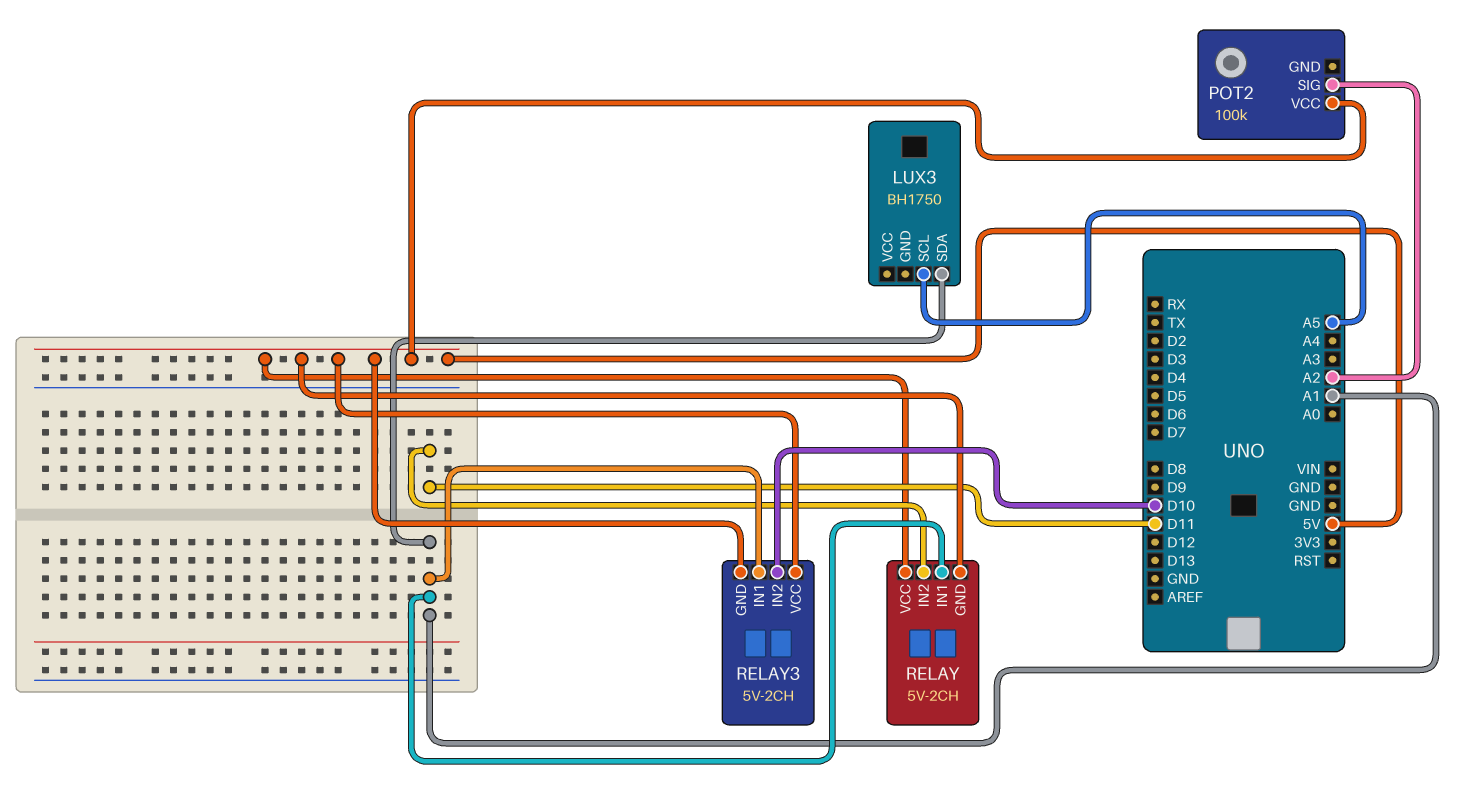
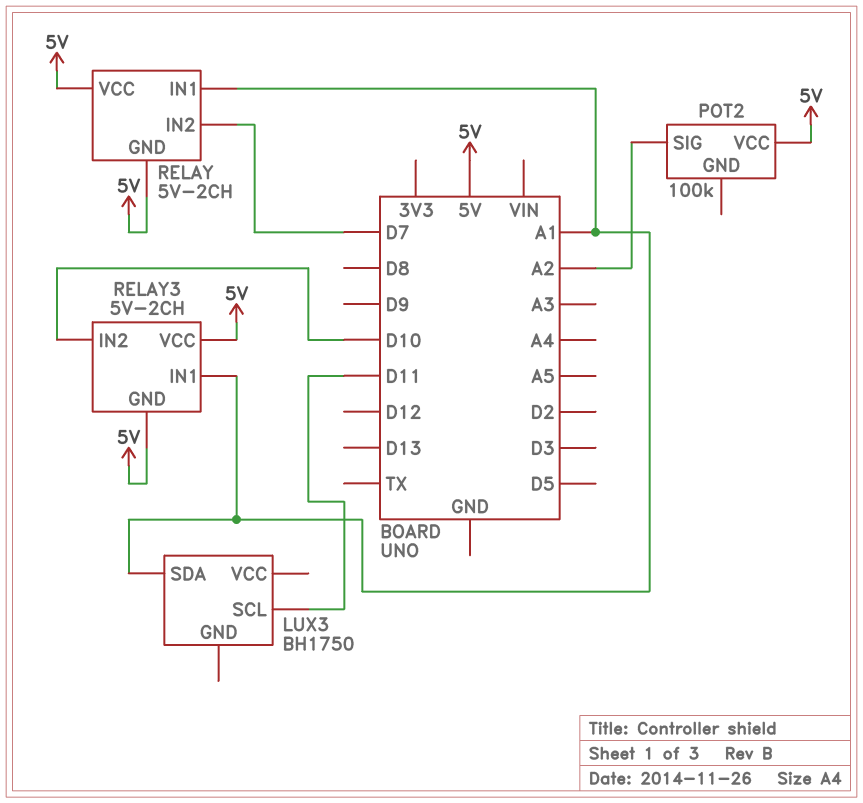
LUX3 pin SCL: A5 -> D11
RELAY pin IN2: D11 -> D7

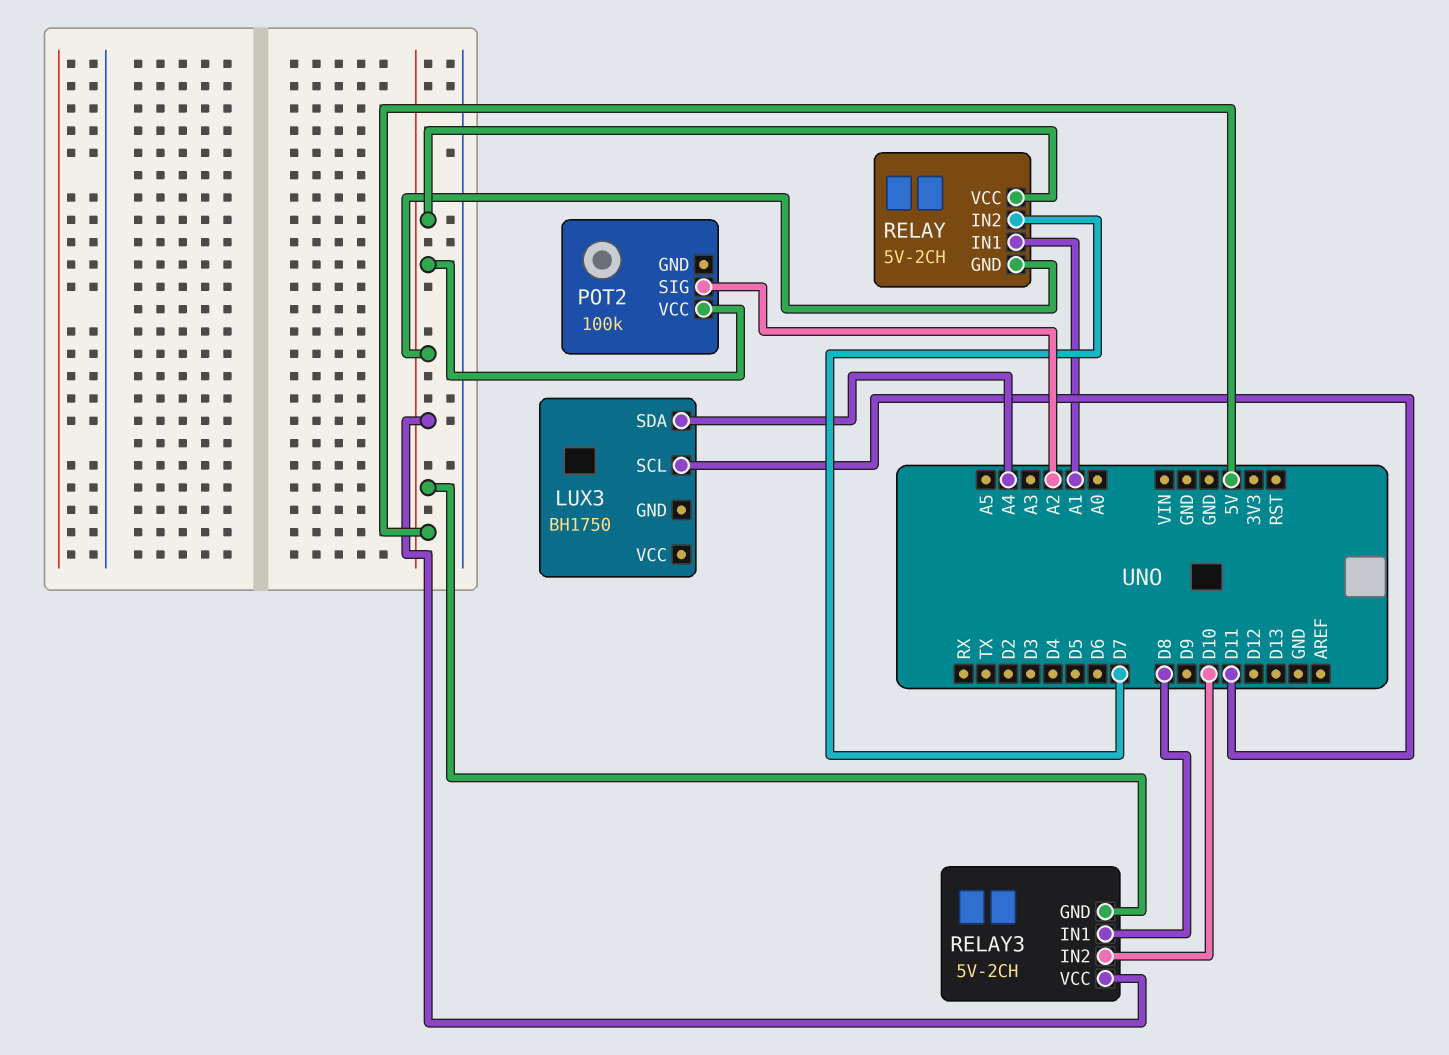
LUX3 pin SDA: A1 -> A4
RELAY3 pin IN1: A1 -> D8

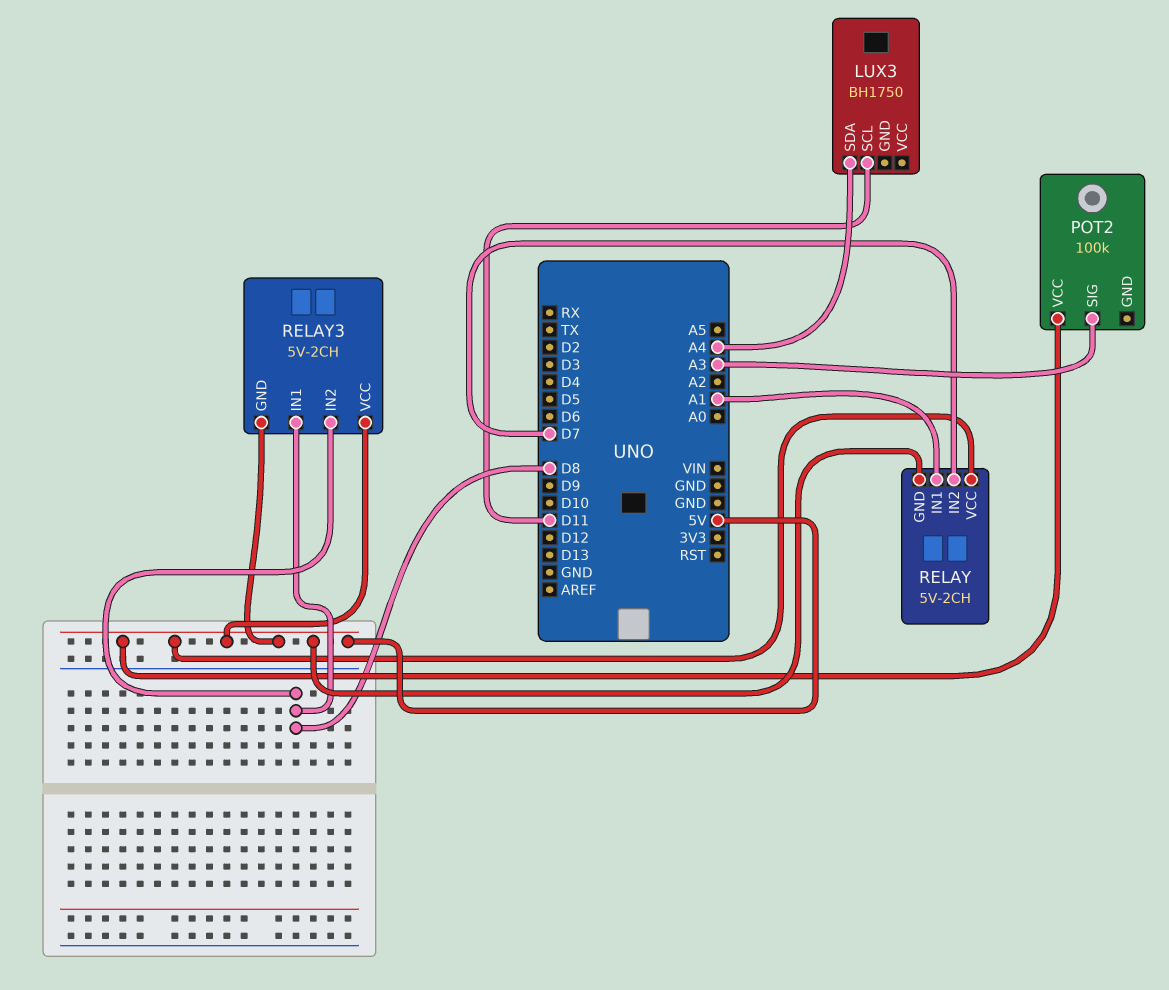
POT2 pin SIG: A2 -> A3
RELAY3 pin IN2: D10 -> D8

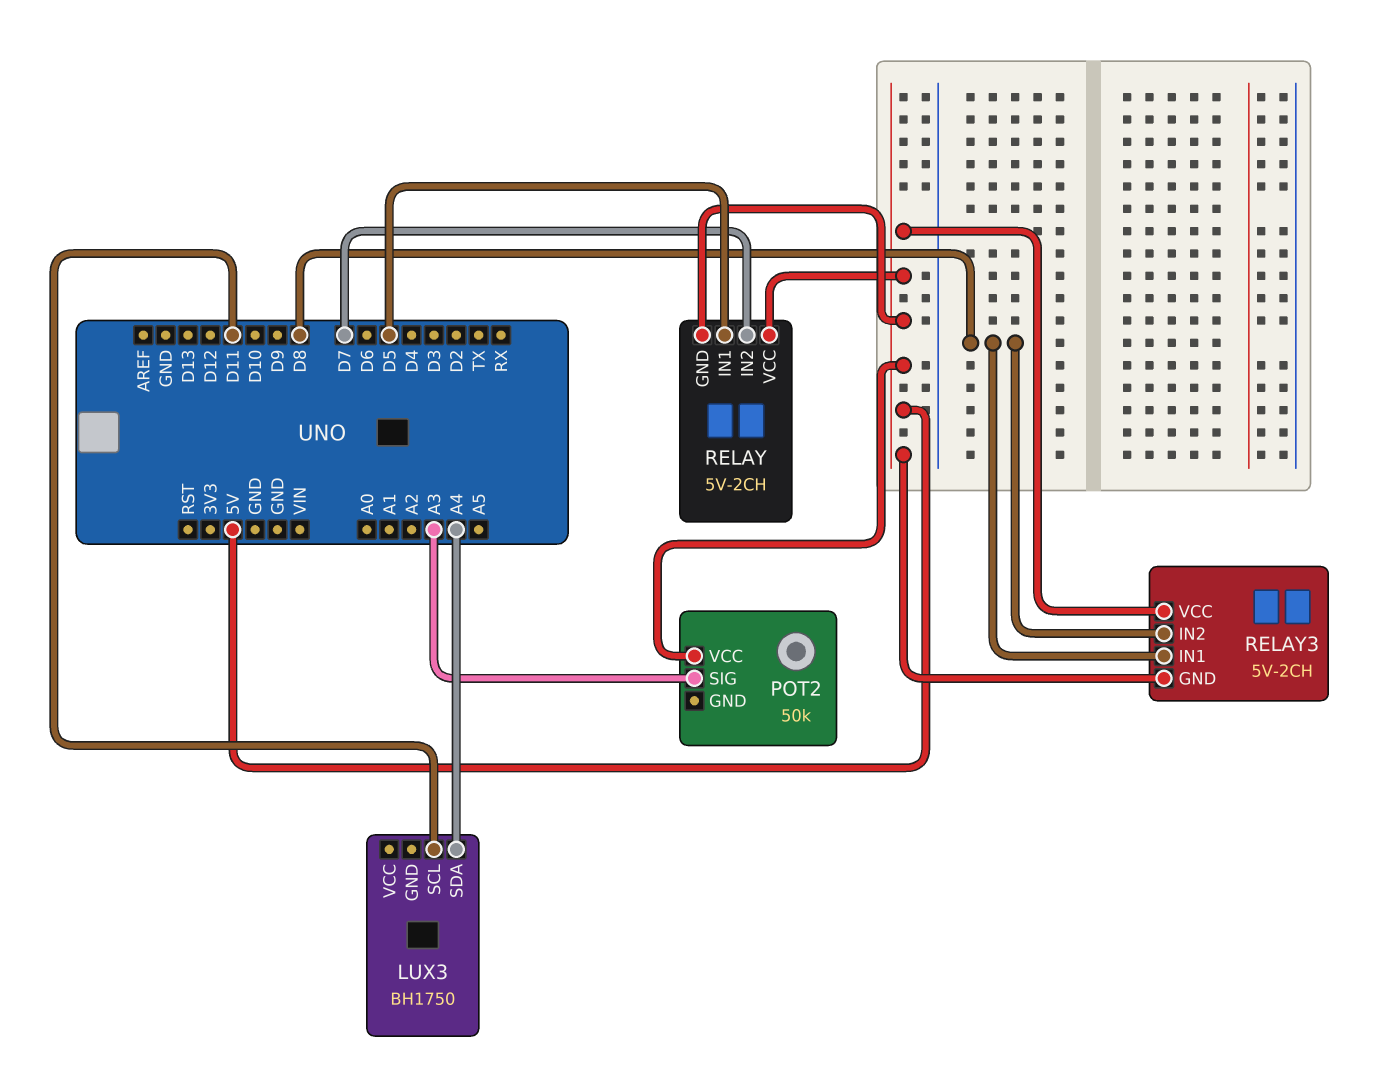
POT2: 100k -> 50k
RELAY pin IN1: A1 -> D5

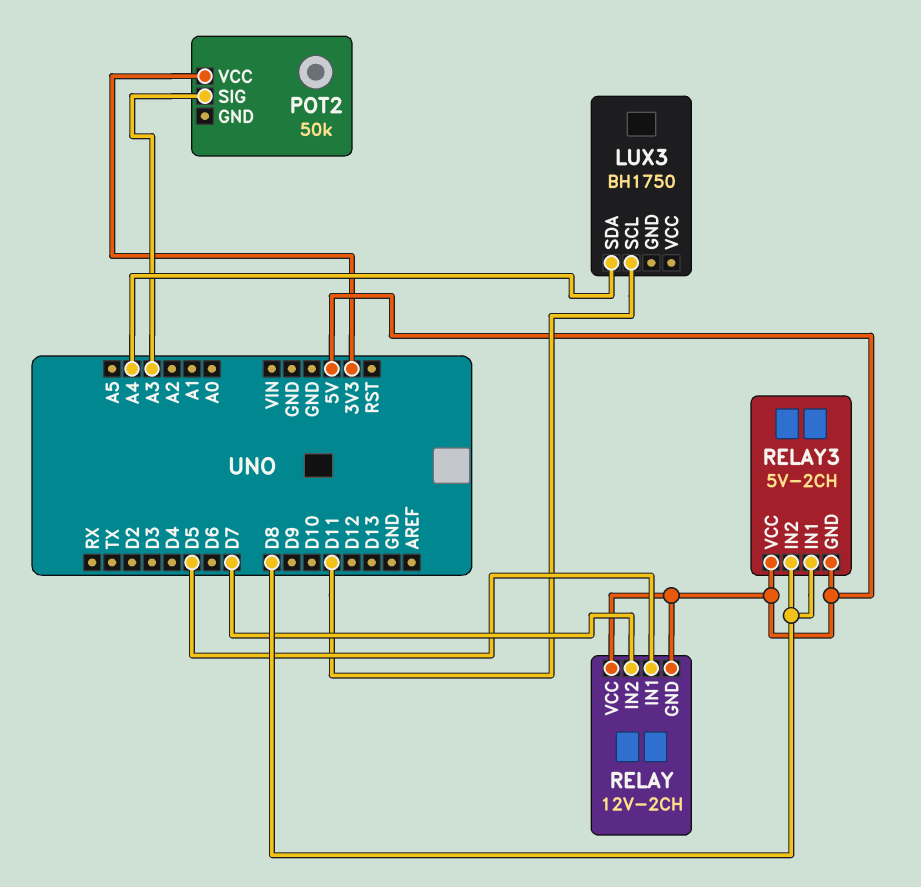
POT2 pin VCC: 5V -> 3V3
RELAY: 5V-2CH -> 12V-2CH

